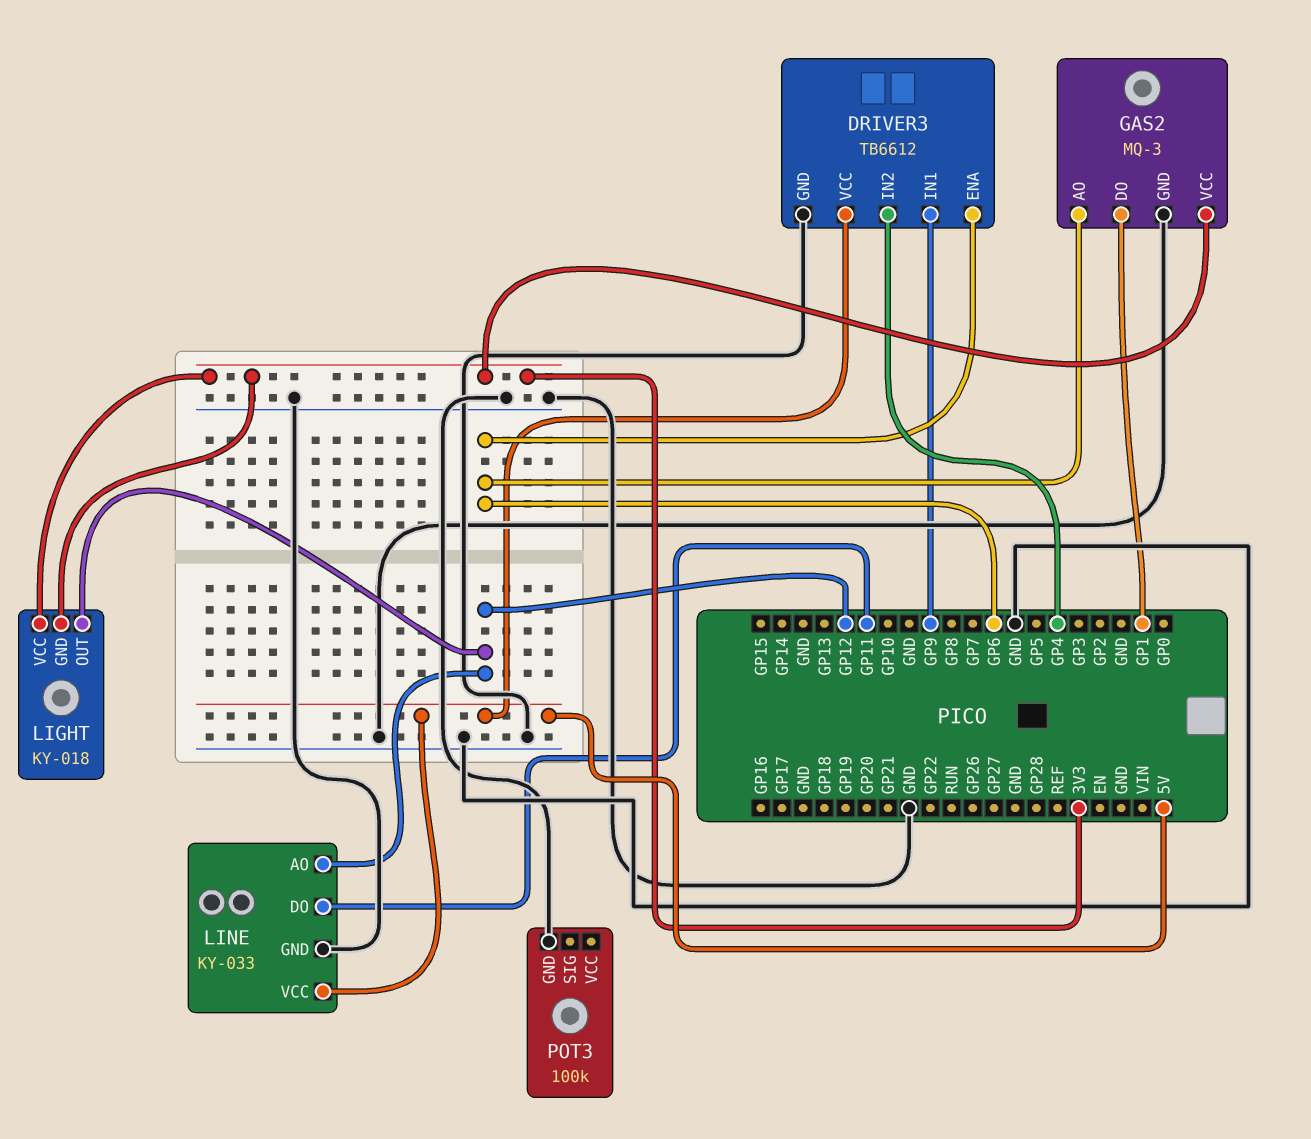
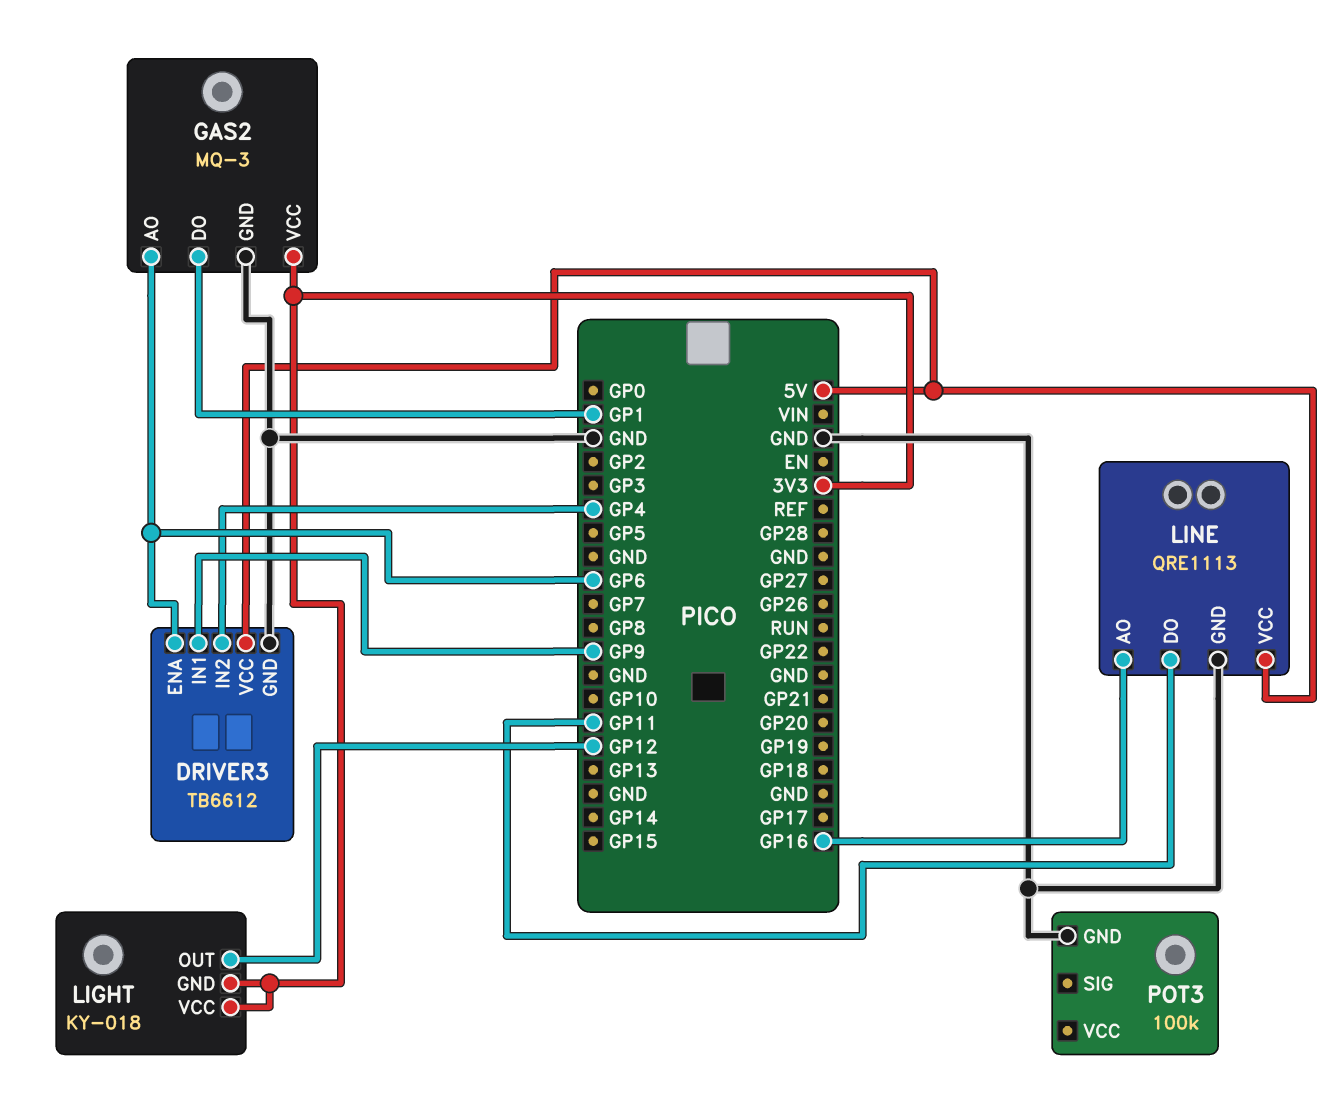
LINE: KY-033 -> QRE1113
LINE pin AO: GP12 -> GP16

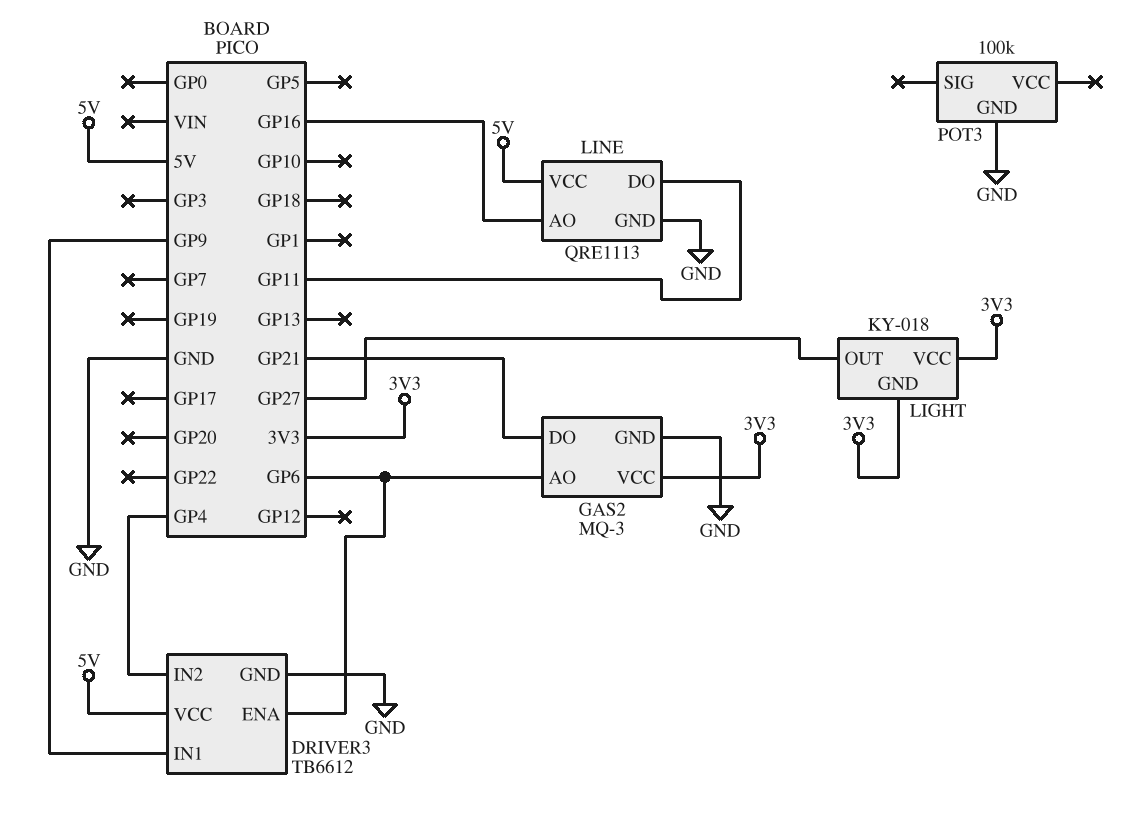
GAS2 pin DO: GP1 -> GP21
LIGHT pin OUT: GP12 -> GP27

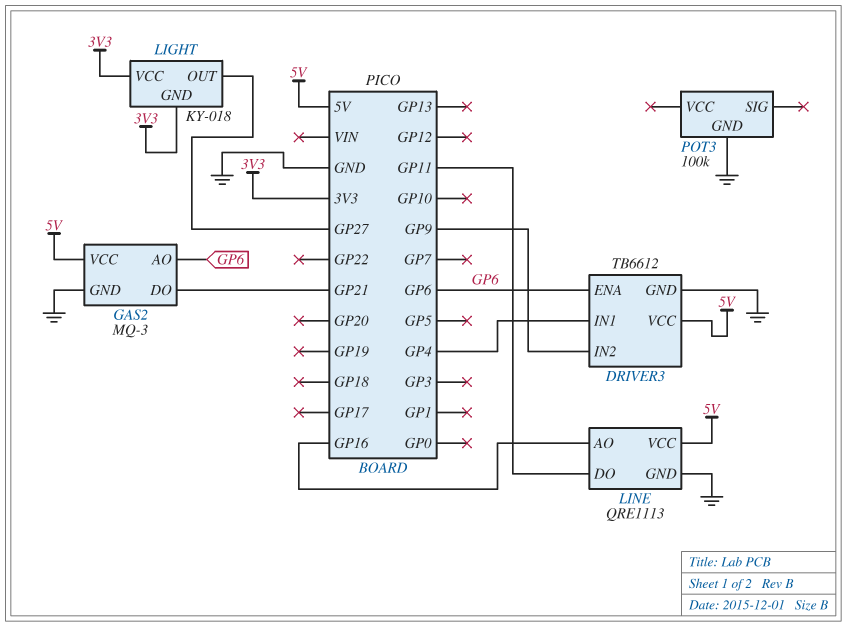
DRIVER3 pin IN1: GP9 -> GP4
DRIVER3 pin IN2: GP4 -> GP9
GAS2 pin VCC: 3V3 -> 5V

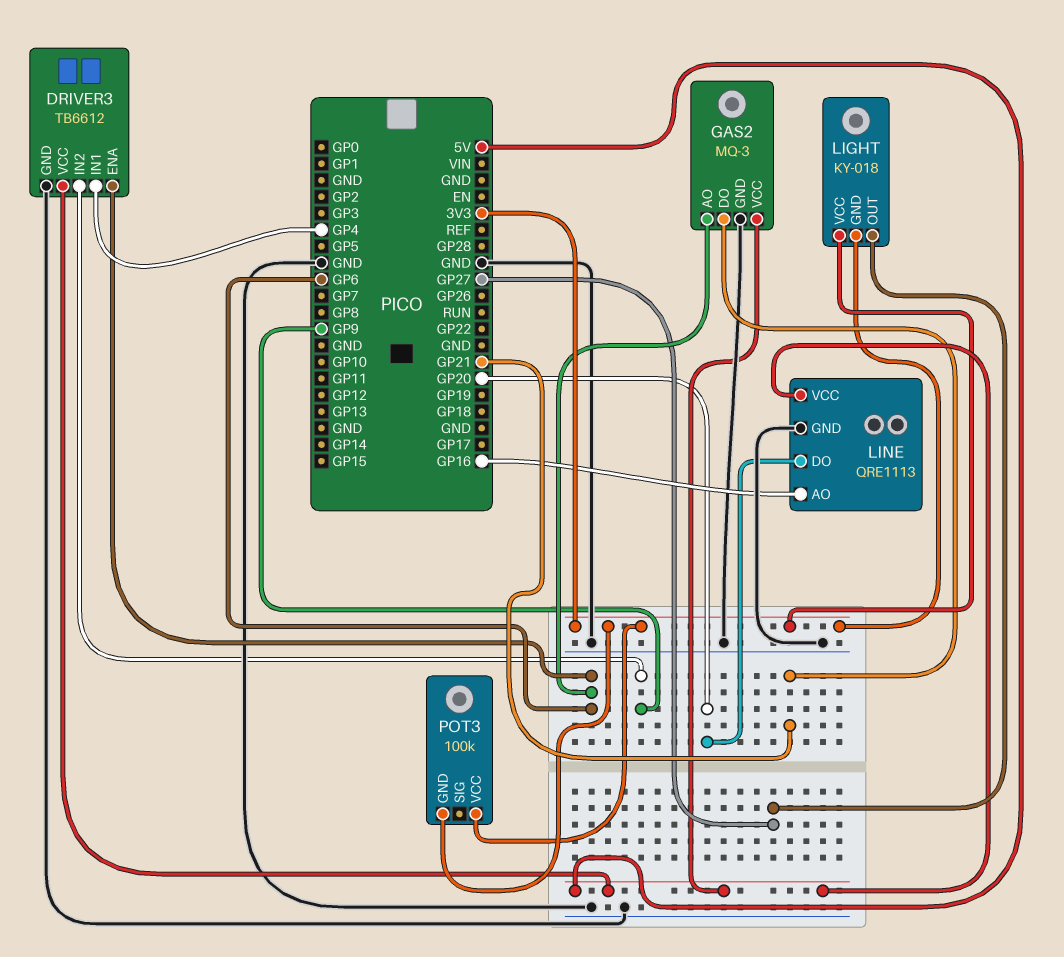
LINE pin DO: GP11 -> GP20
POT3 pin GND: GND -> 3V3
POT3 pin VCC: none -> 3V3

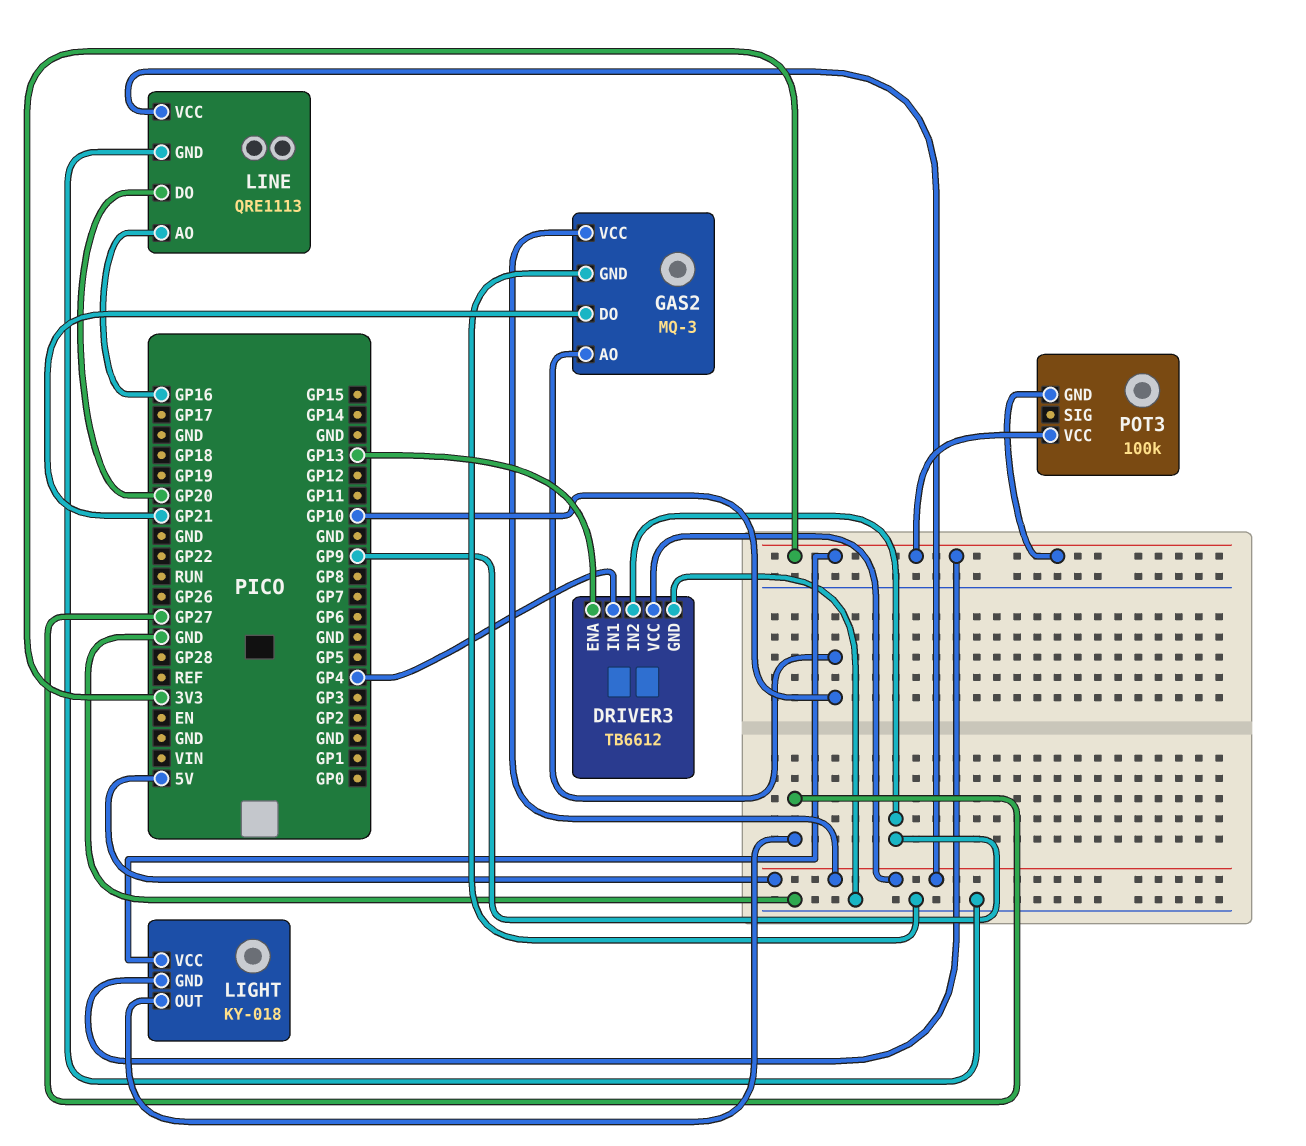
DRIVER3 pin ENA: GP6 -> GP13
GAS2 pin AO: GP6 -> GP10

